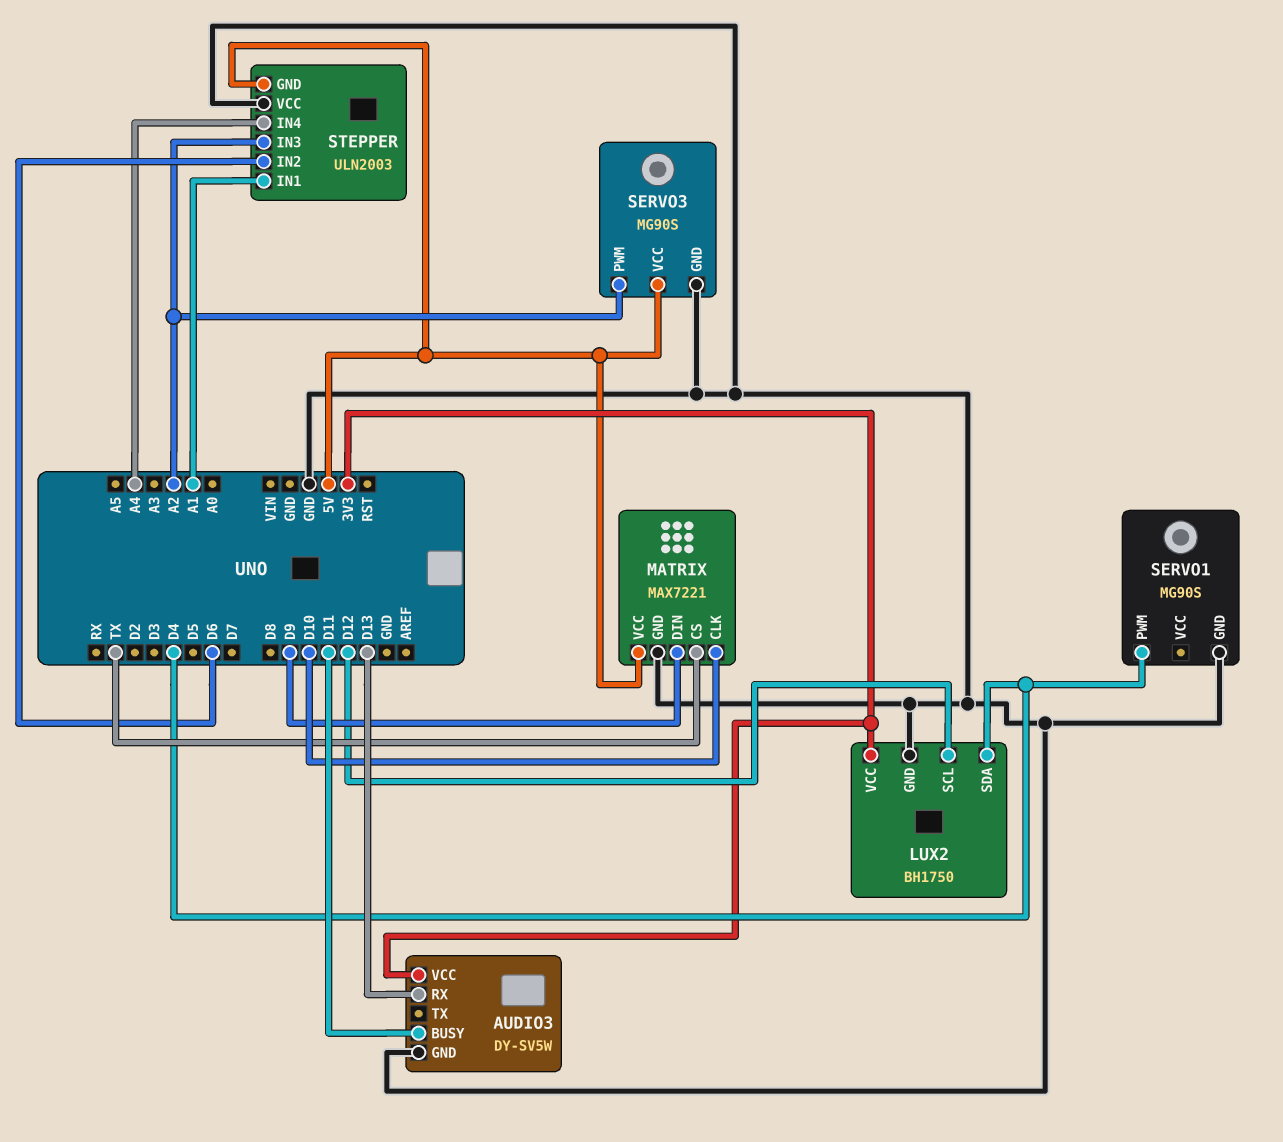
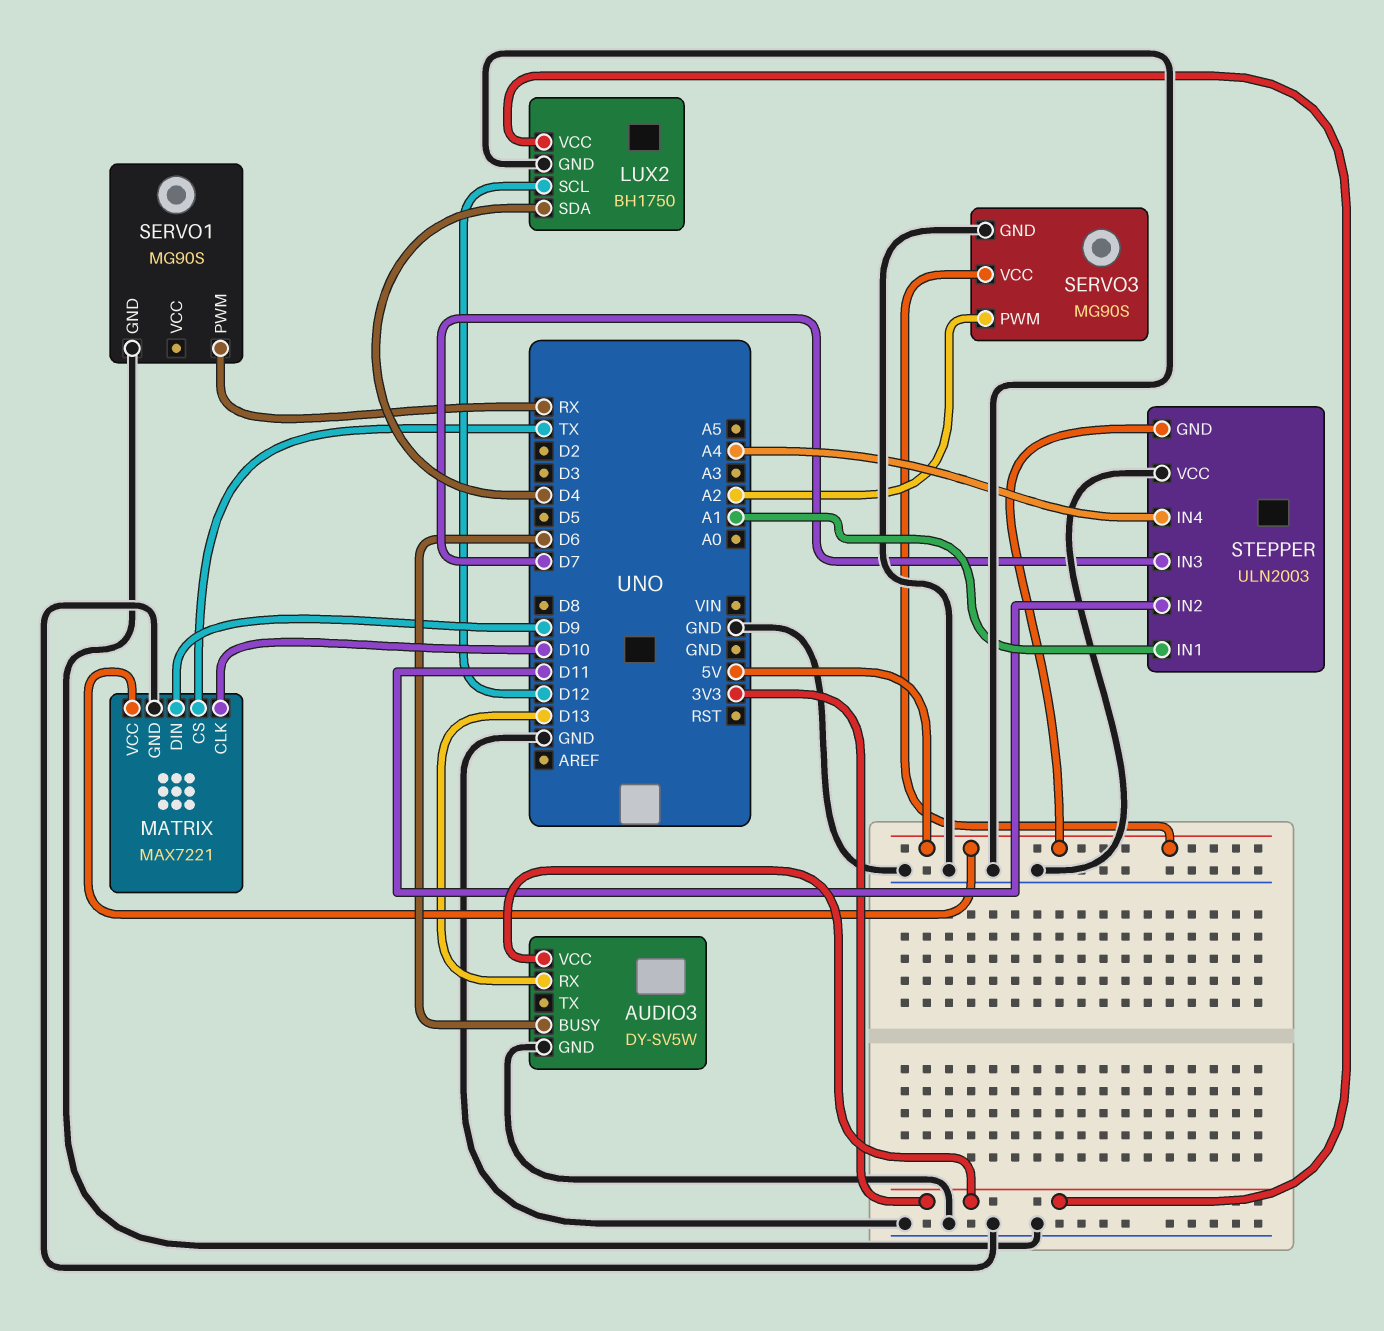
AUDIO3 pin BUSY: D11 -> D6
SERVO1 pin PWM: D4 -> RX
STEPPER pin IN2: D6 -> D11
STEPPER pin IN3: A2 -> D7

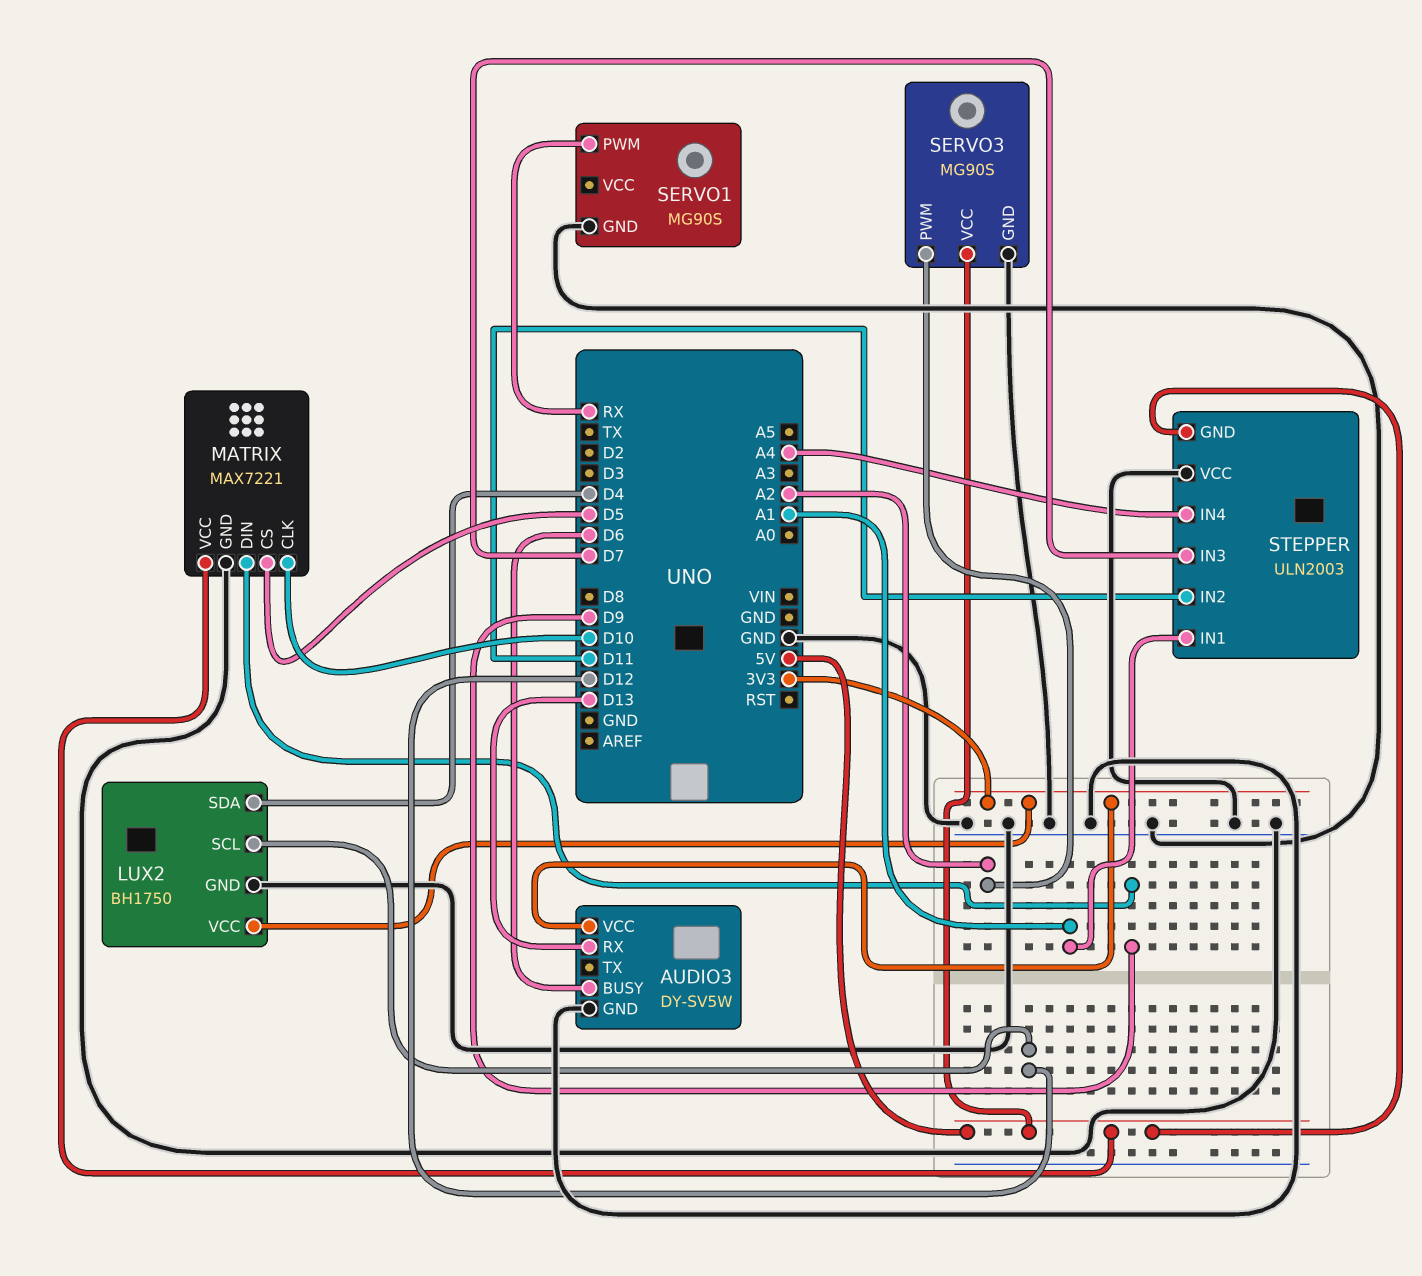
MATRIX pin CS: TX -> D5

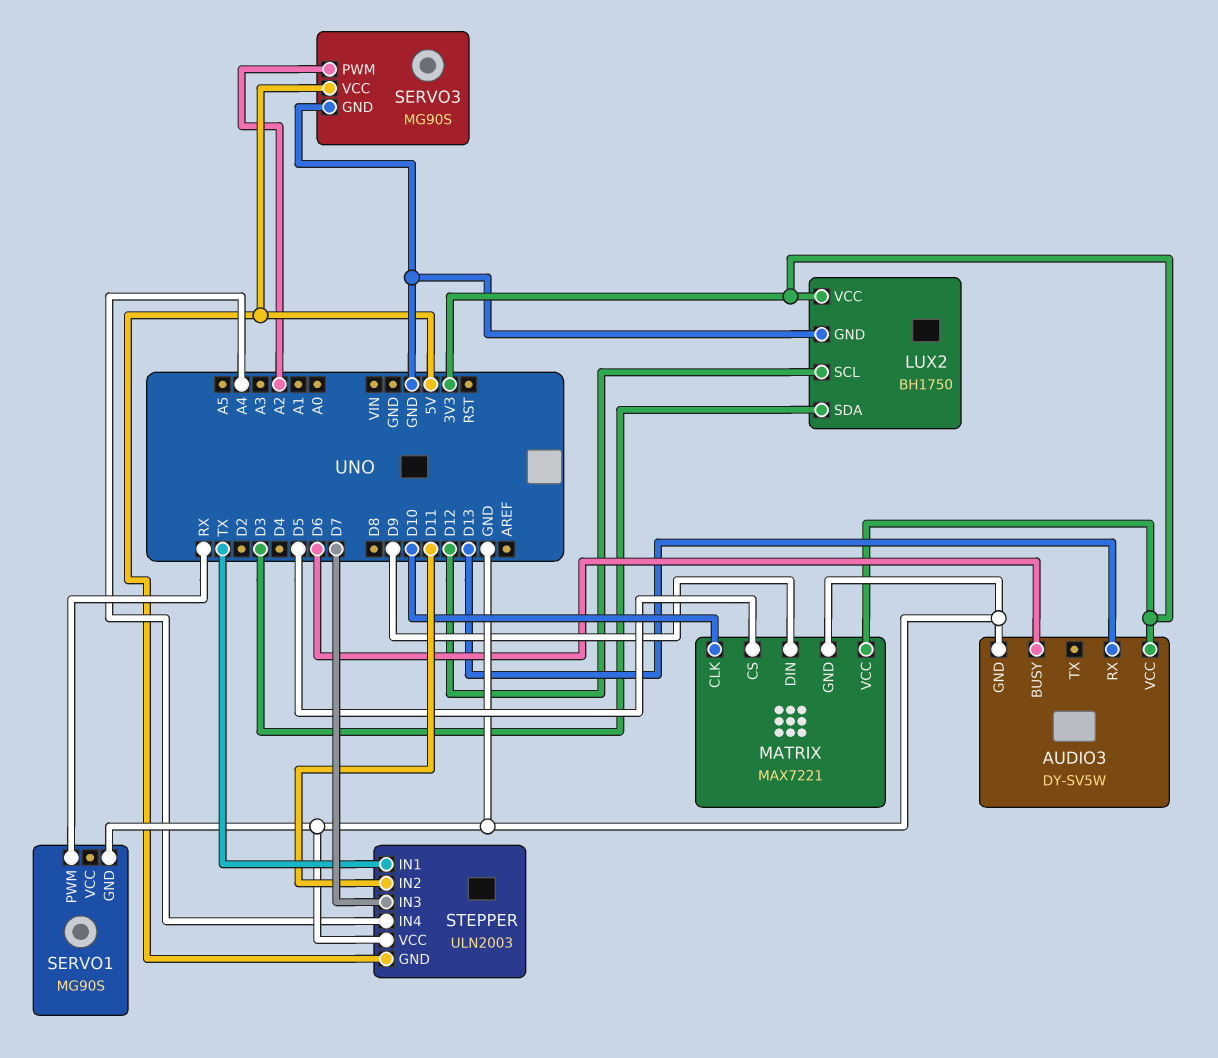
LUX2 pin SDA: D4 -> D3
MATRIX pin VCC: 5V -> 3V3
STEPPER pin IN1: A1 -> TX

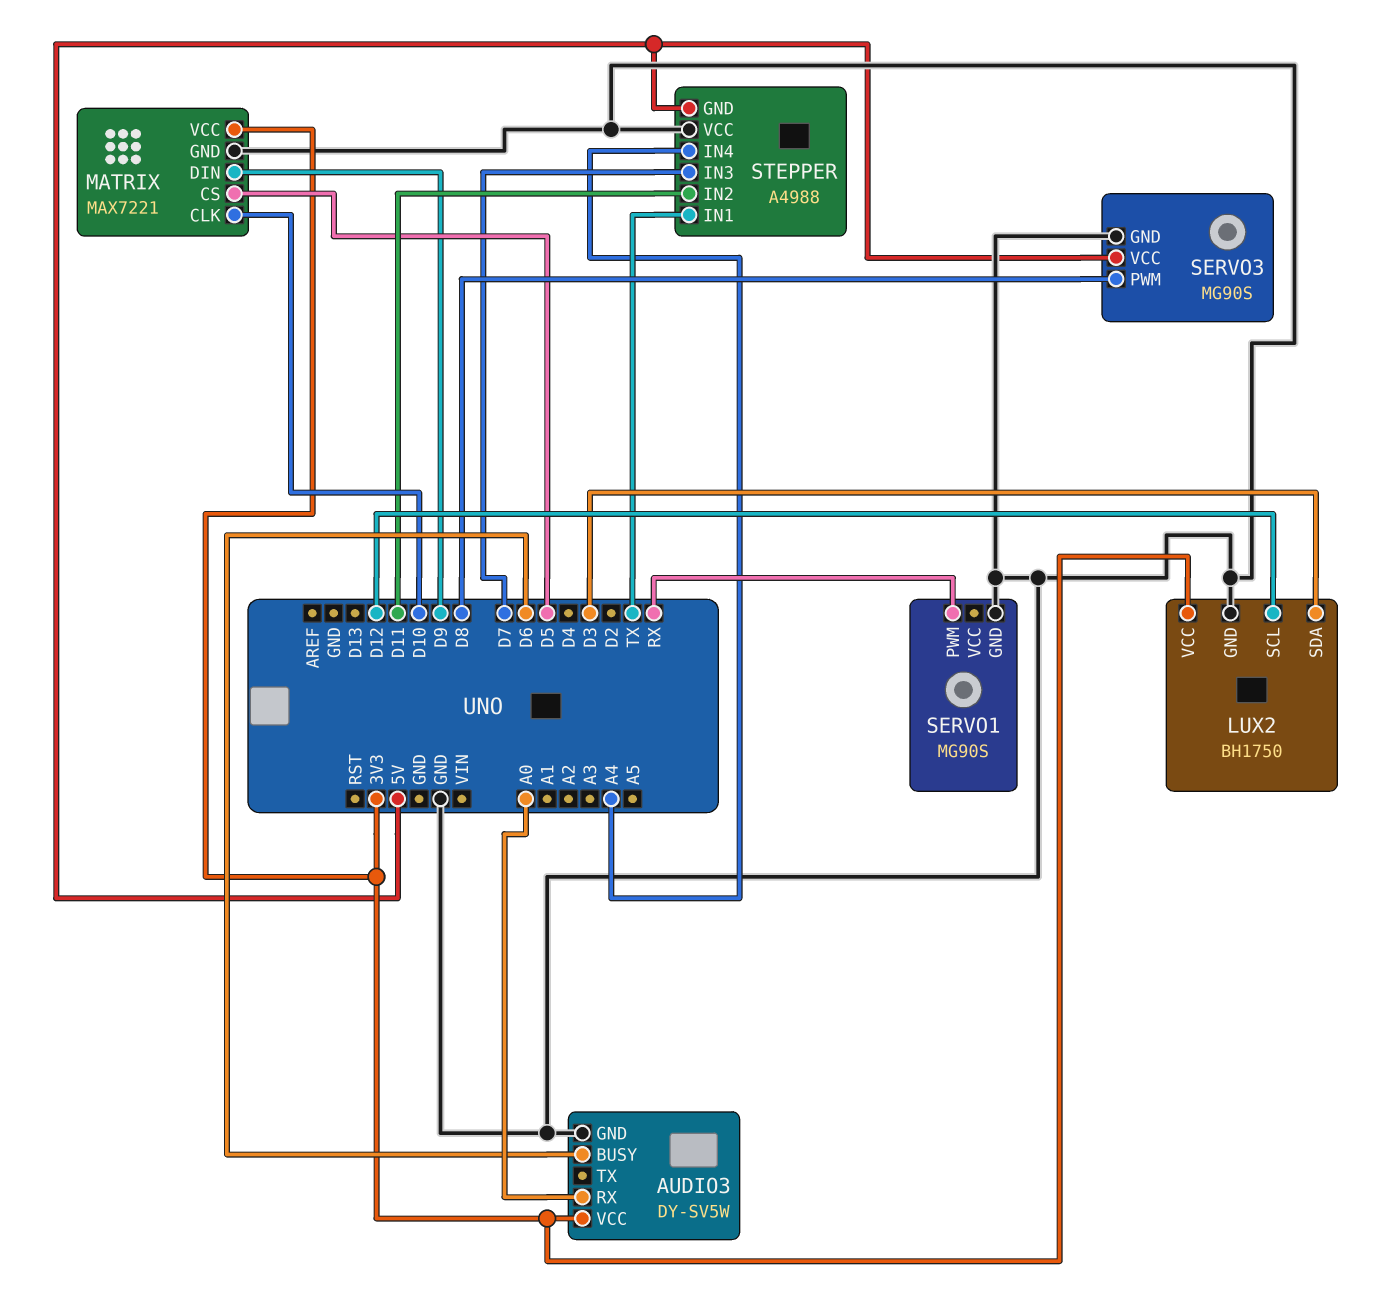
AUDIO3 pin RX: D13 -> A0
SERVO3 pin PWM: A2 -> D8
STEPPER: ULN2003 -> A4988

